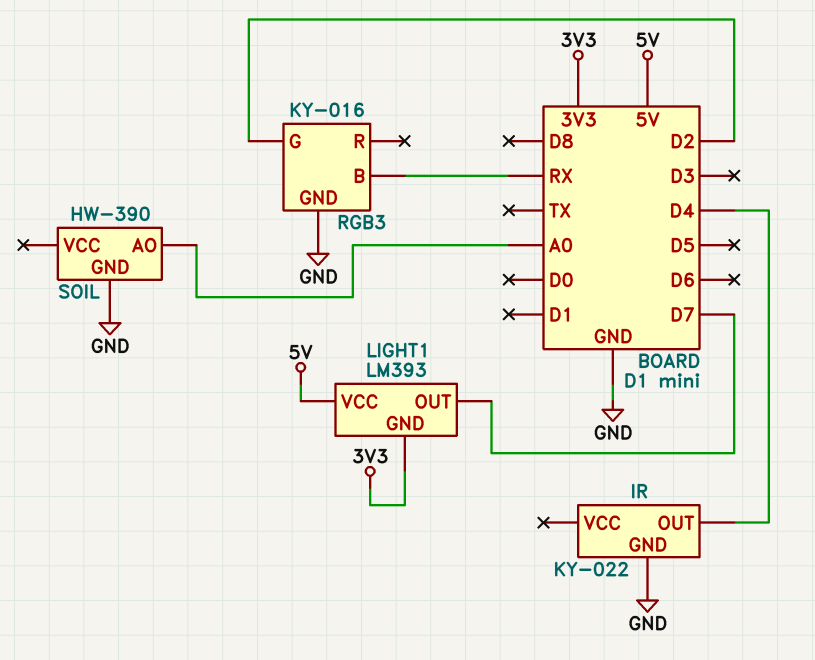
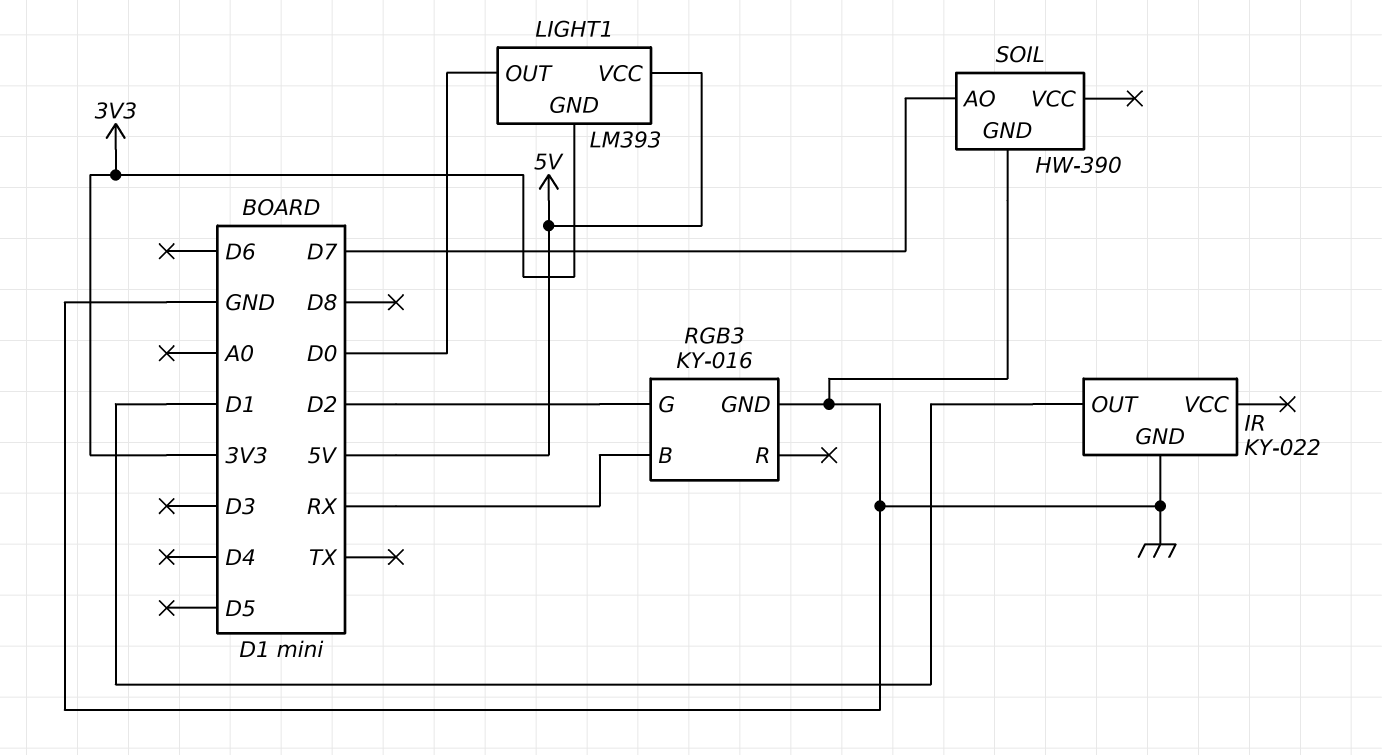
IR pin OUT: D4 -> D1
LIGHT1 pin OUT: D7 -> D0
SOIL pin AO: A0 -> D7

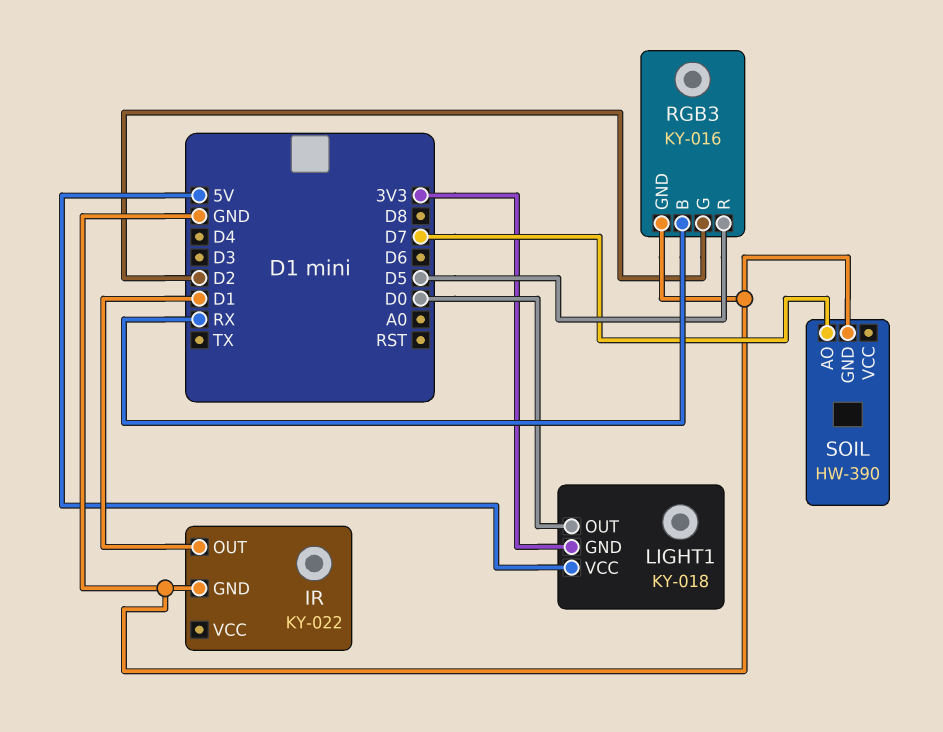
LIGHT1: LM393 -> KY-018
RGB3 pin R: none -> D5

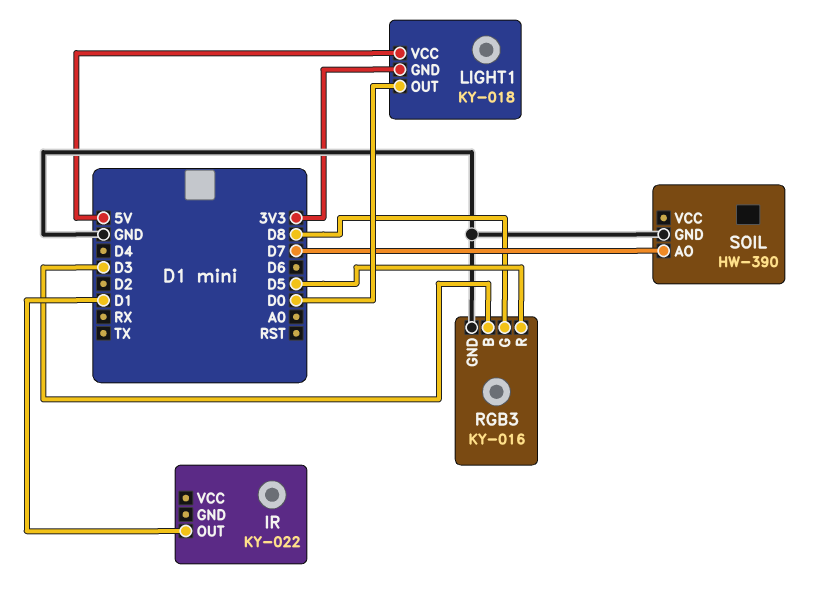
IR pin GND: GND -> none
RGB3 pin B: RX -> D3
RGB3 pin G: D2 -> D8

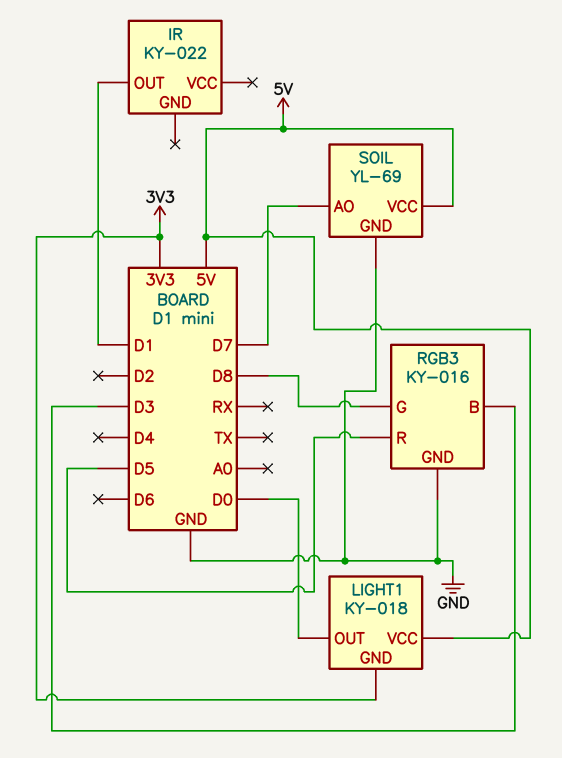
SOIL: HW-390 -> YL-69
SOIL pin VCC: none -> 5V

